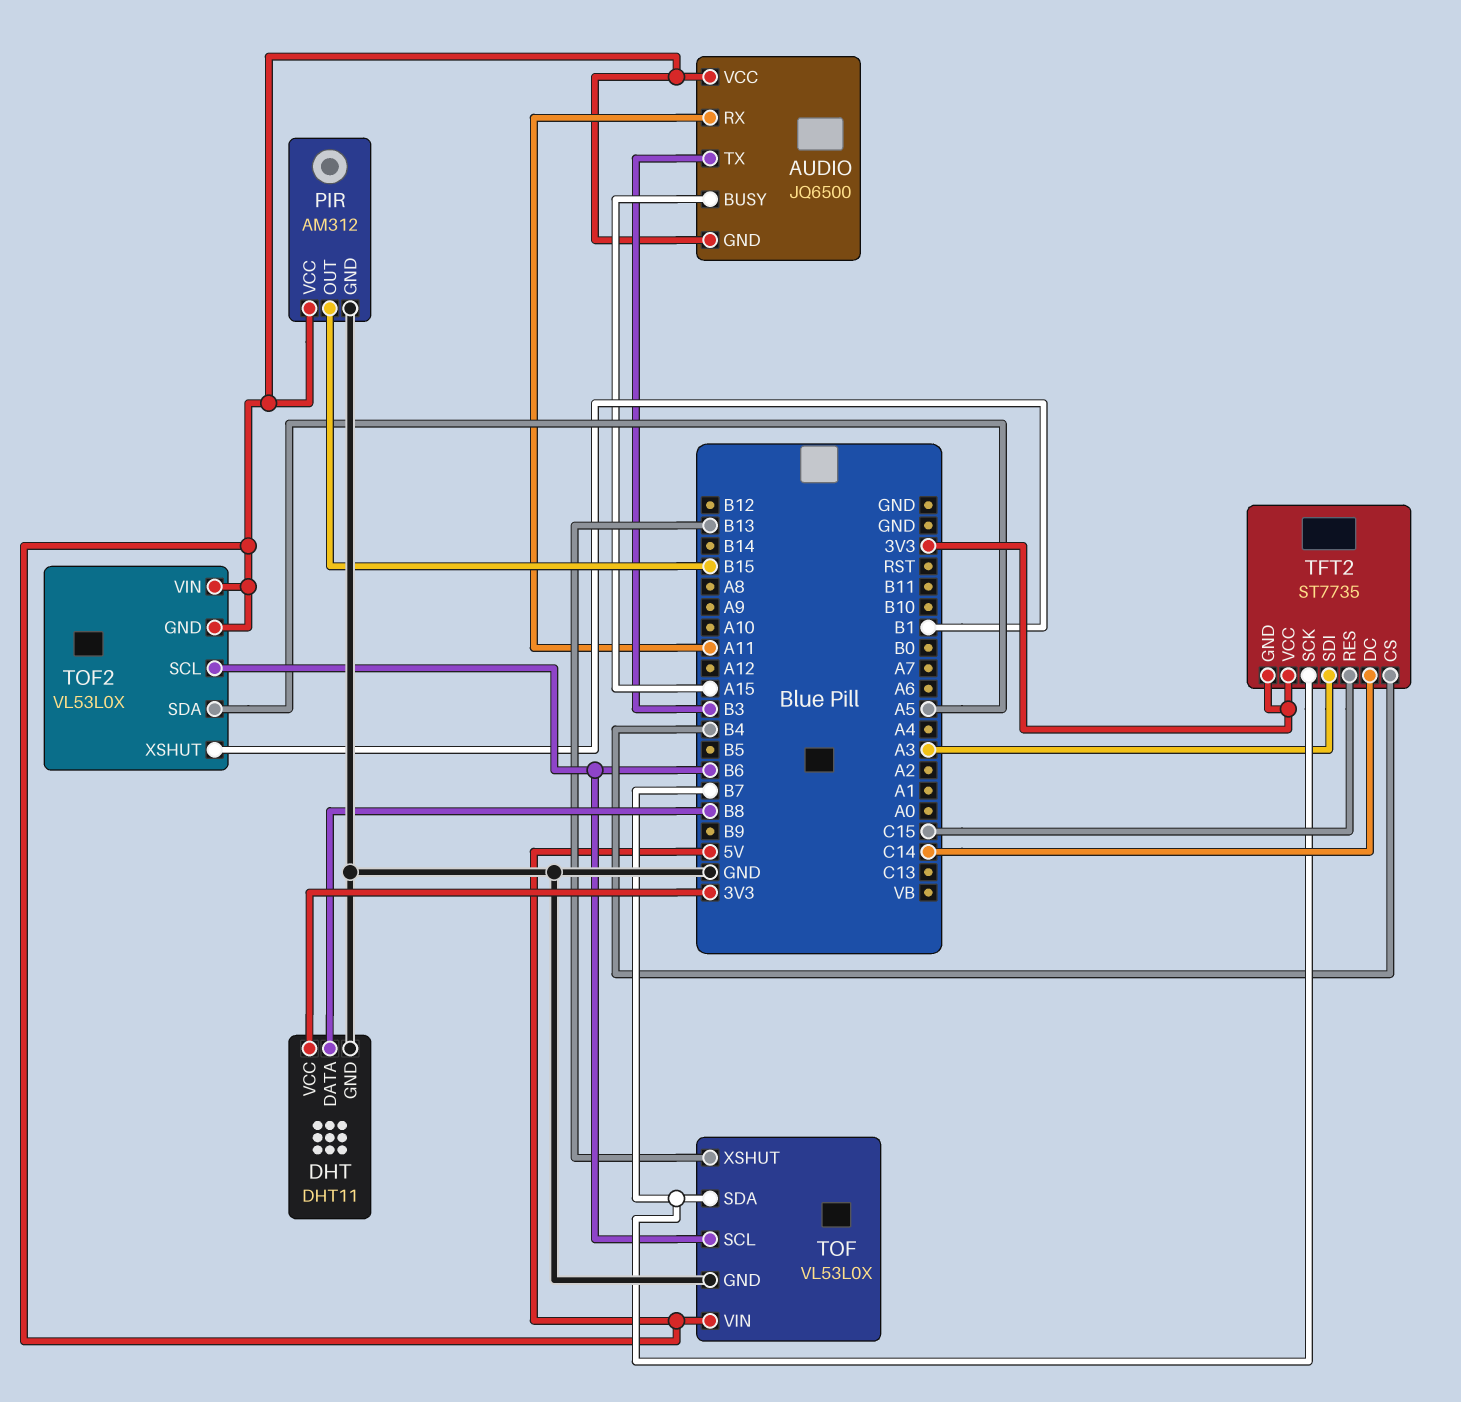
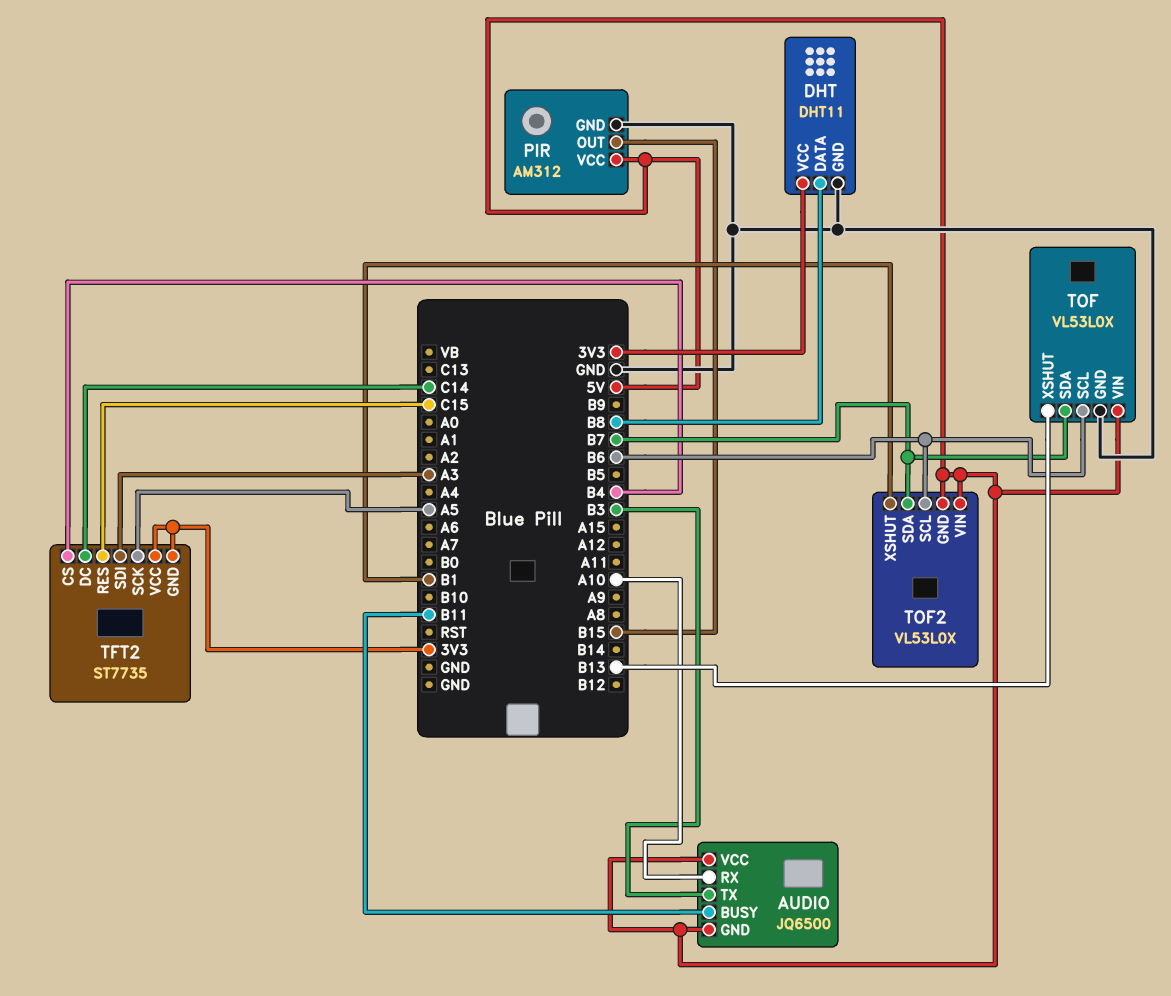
AUDIO pin BUSY: A15 -> B11
AUDIO pin RX: A11 -> A10
TFT2 pin SCK: B7 -> A5
TOF2 pin SDA: A5 -> B7

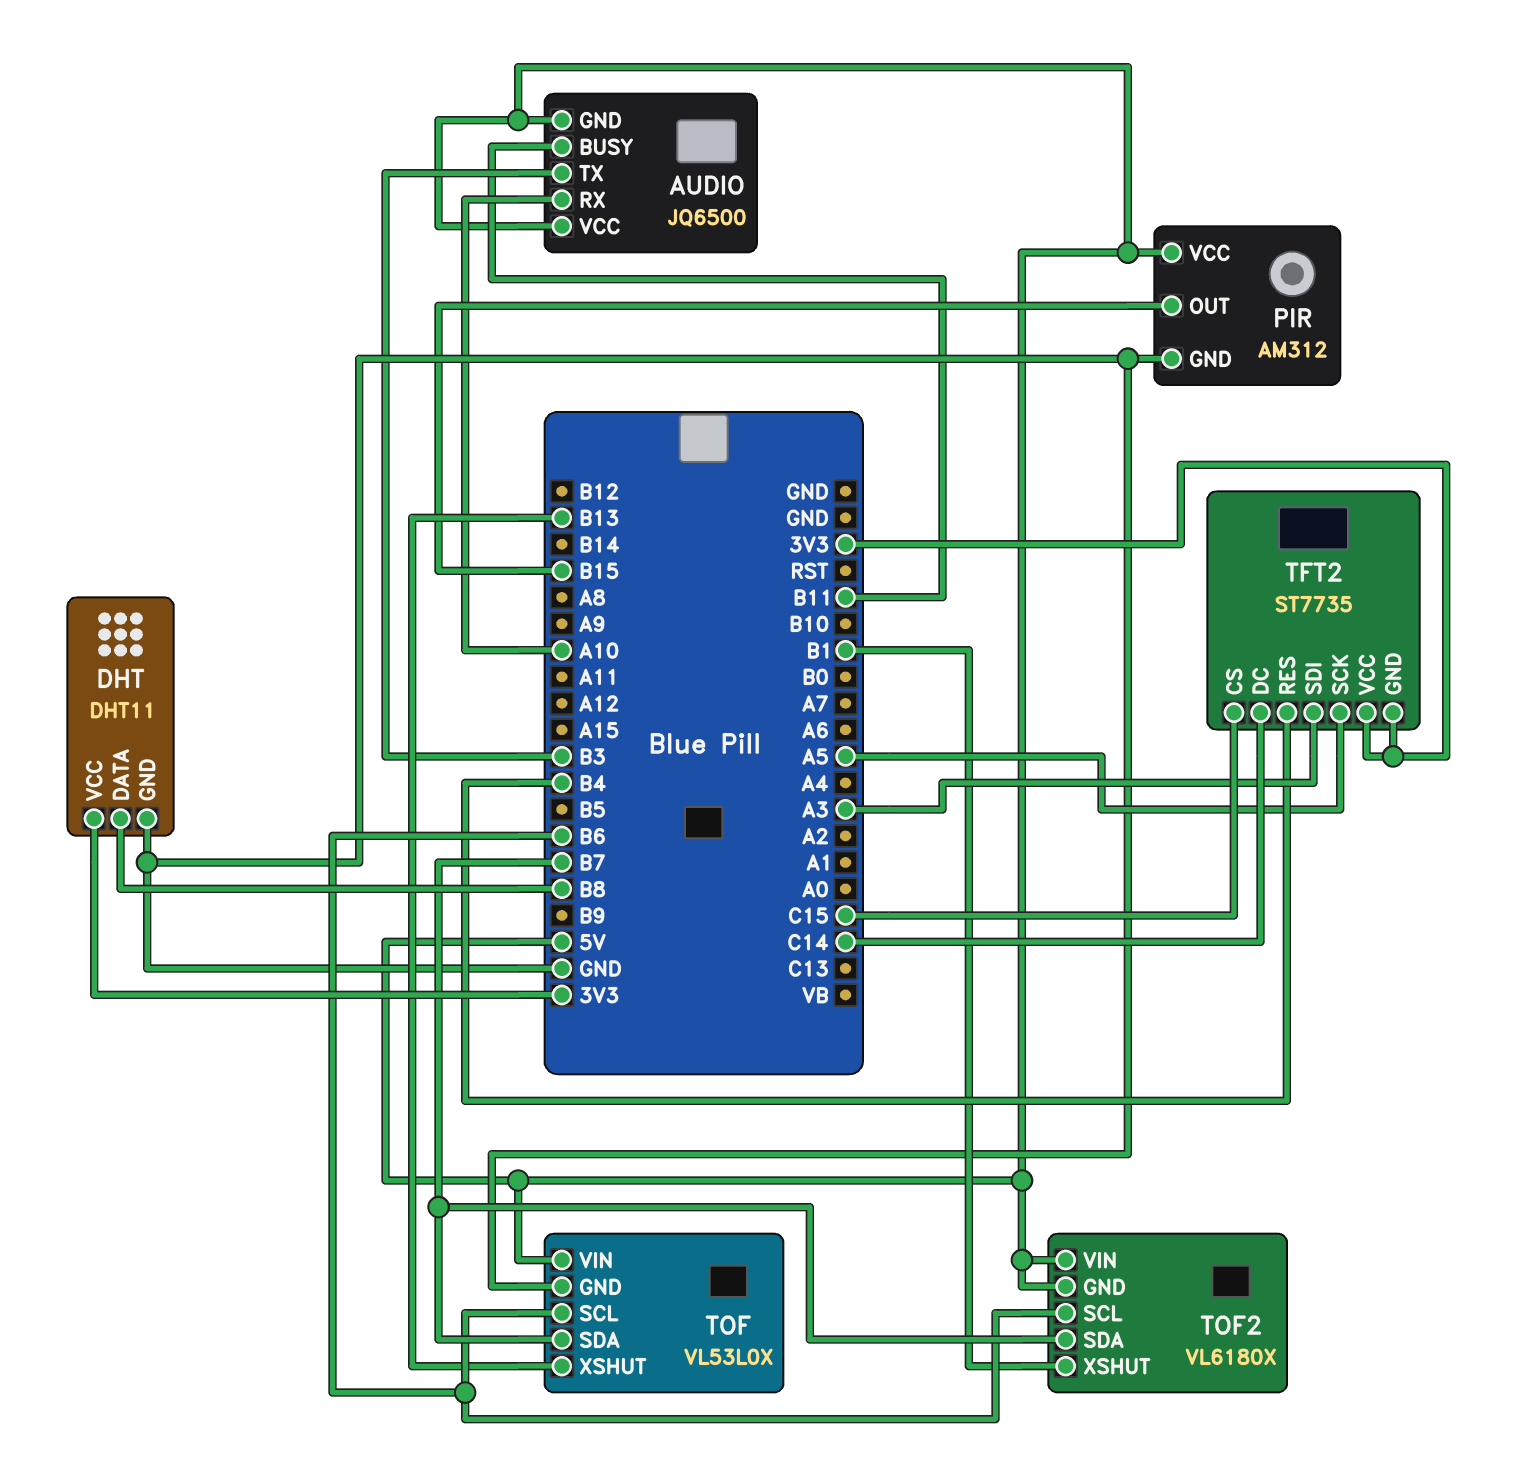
TFT2 pin CS: B4 -> C15
TFT2 pin RES: C15 -> B4
TOF2: VL53L0X -> VL6180X

